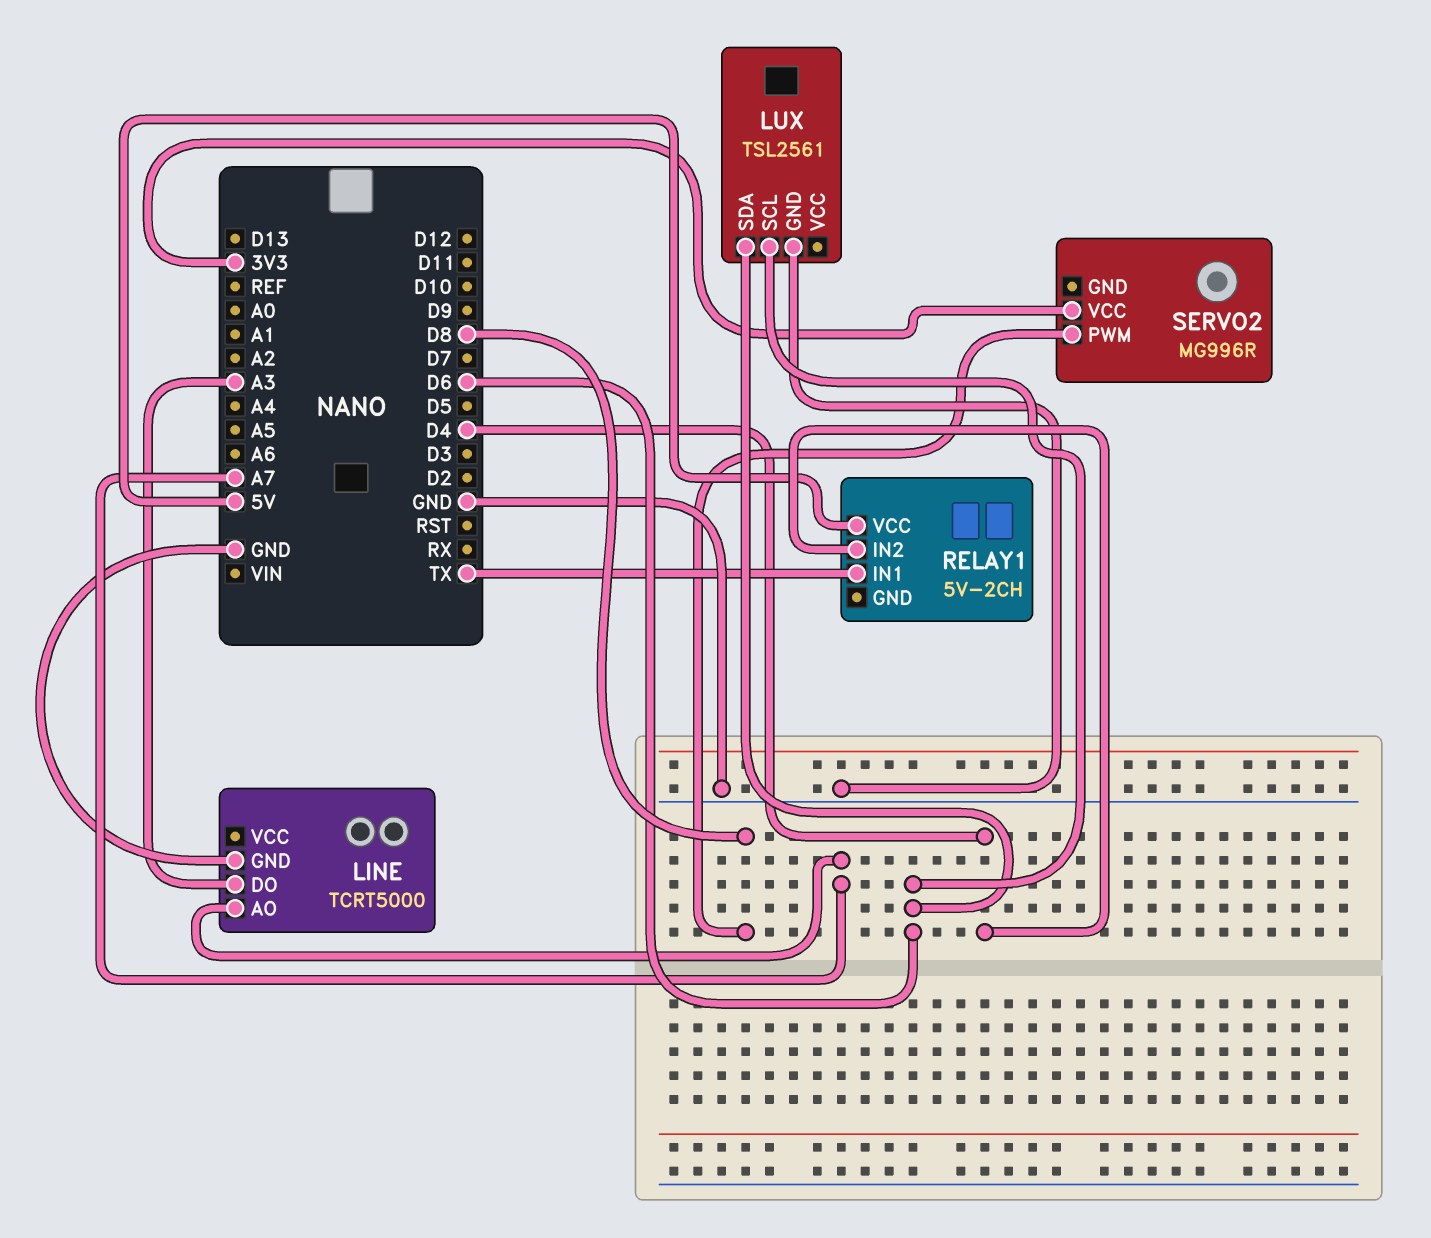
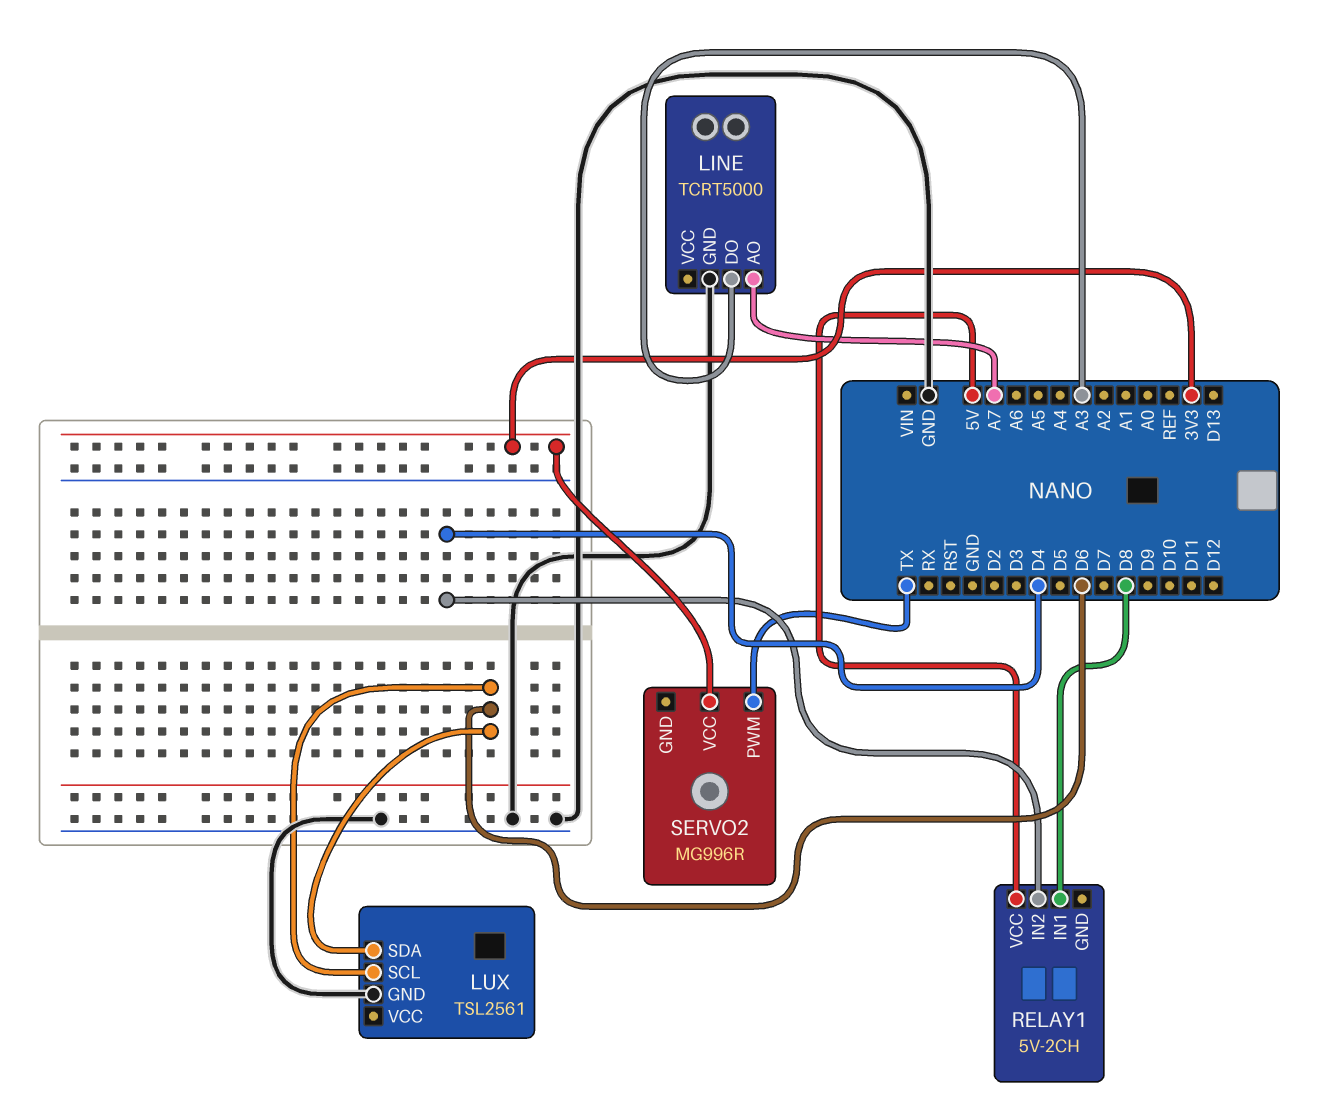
RELAY1 pin IN1: TX -> D8
SERVO2 pin PWM: D8 -> TX

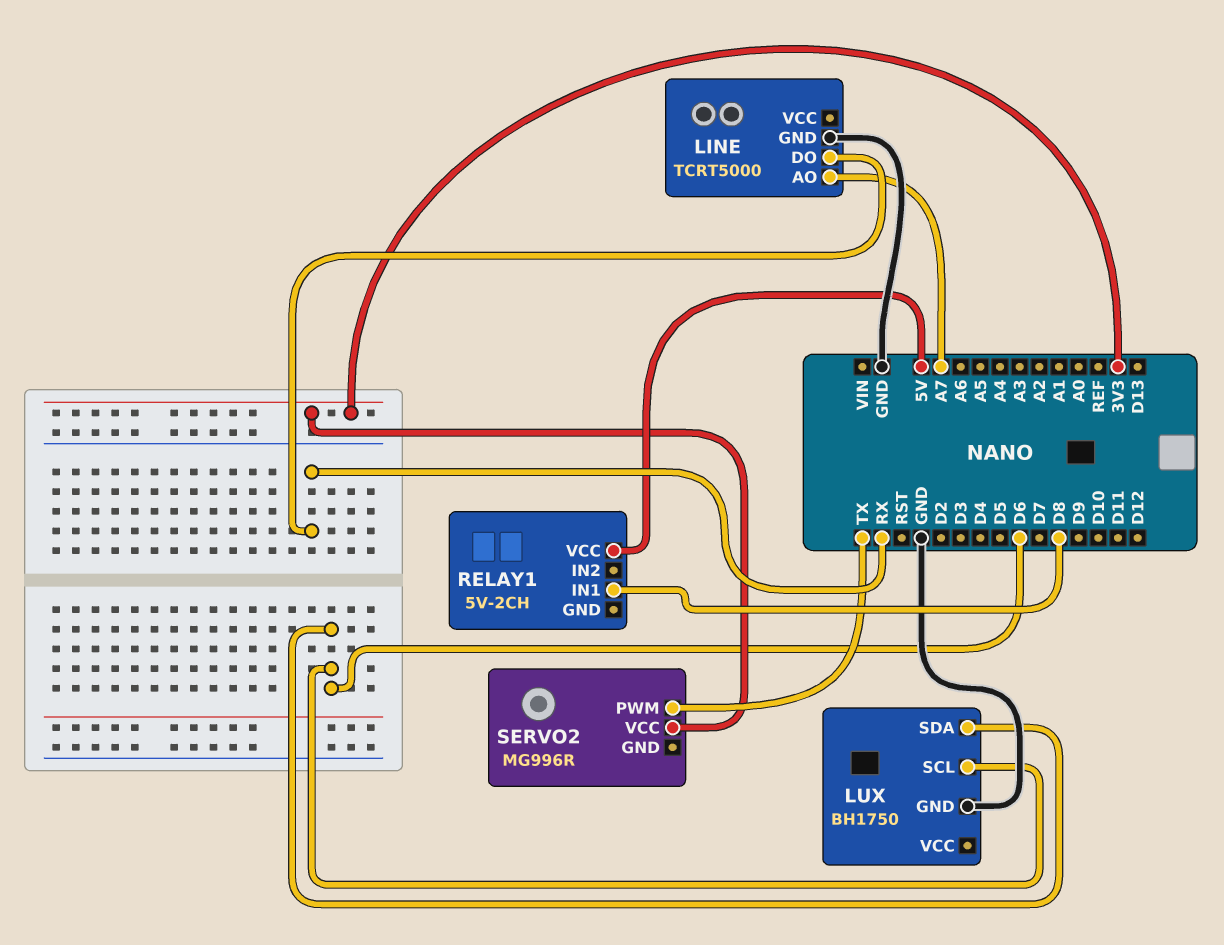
LINE pin DO: A3 -> RX
LUX: TSL2561 -> BH1750
RELAY1 pin IN2: D4 -> none

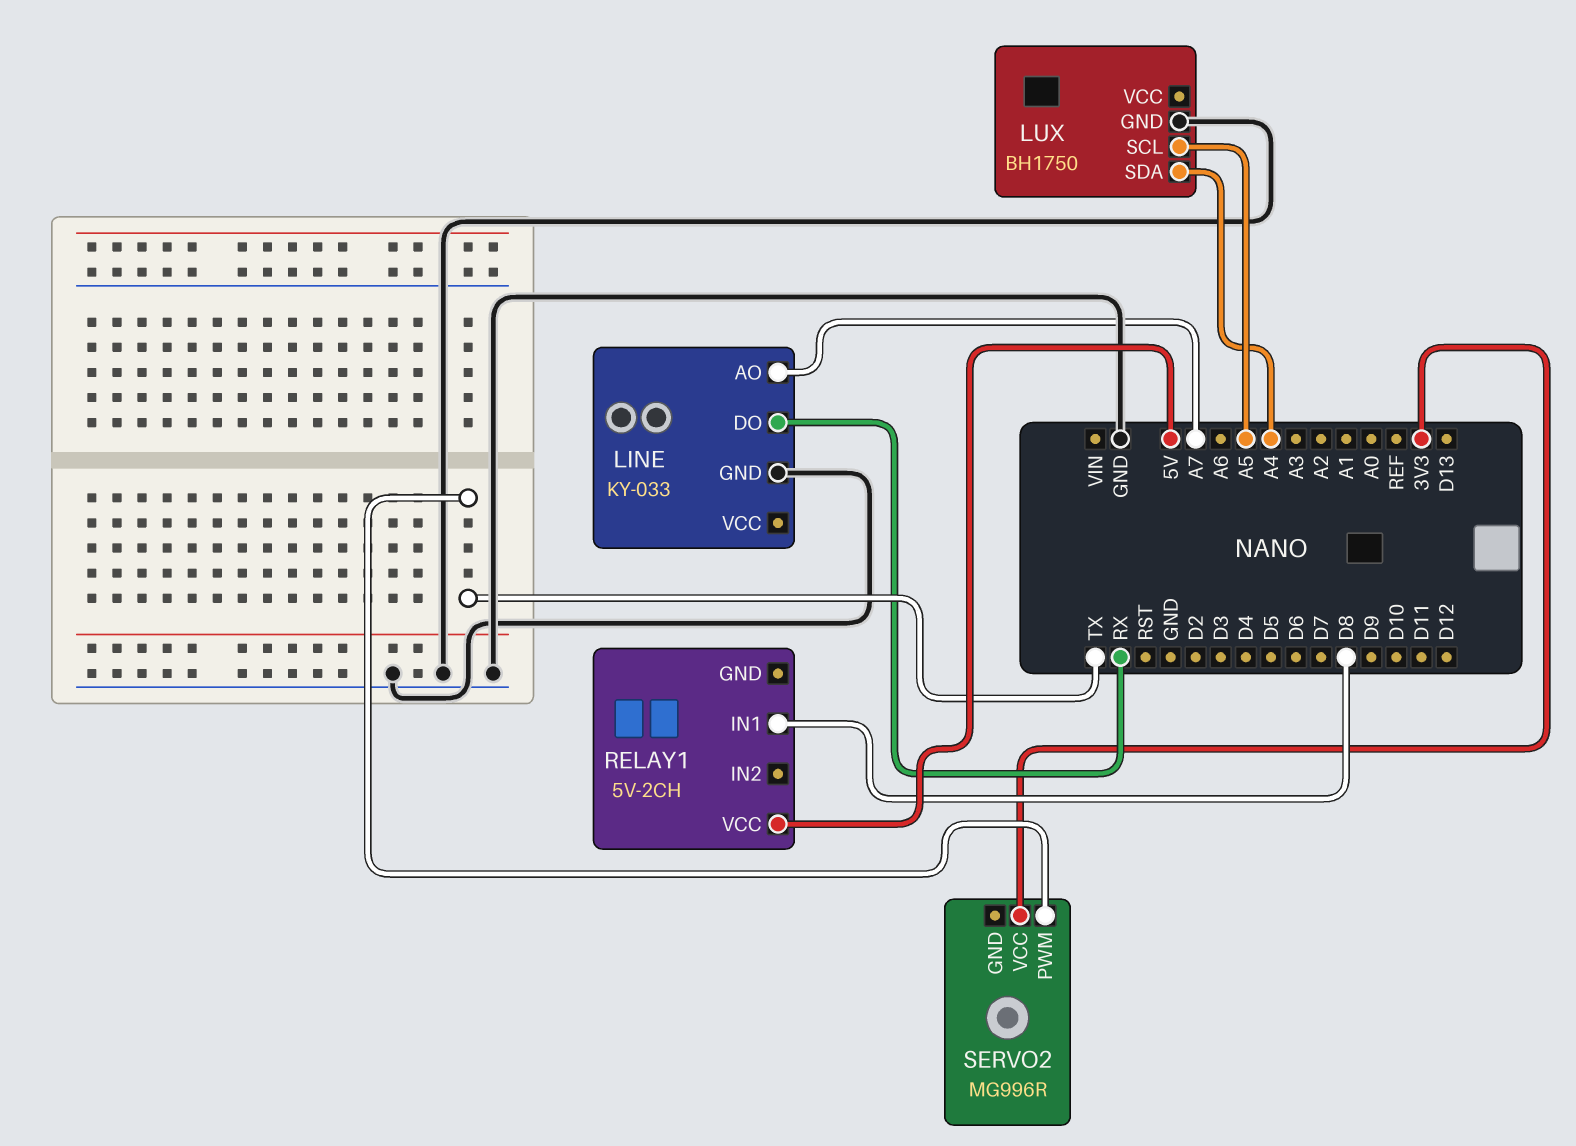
LINE: TCRT5000 -> KY-033
LUX pin SCL: D6 -> A5
LUX pin SDA: D6 -> A4

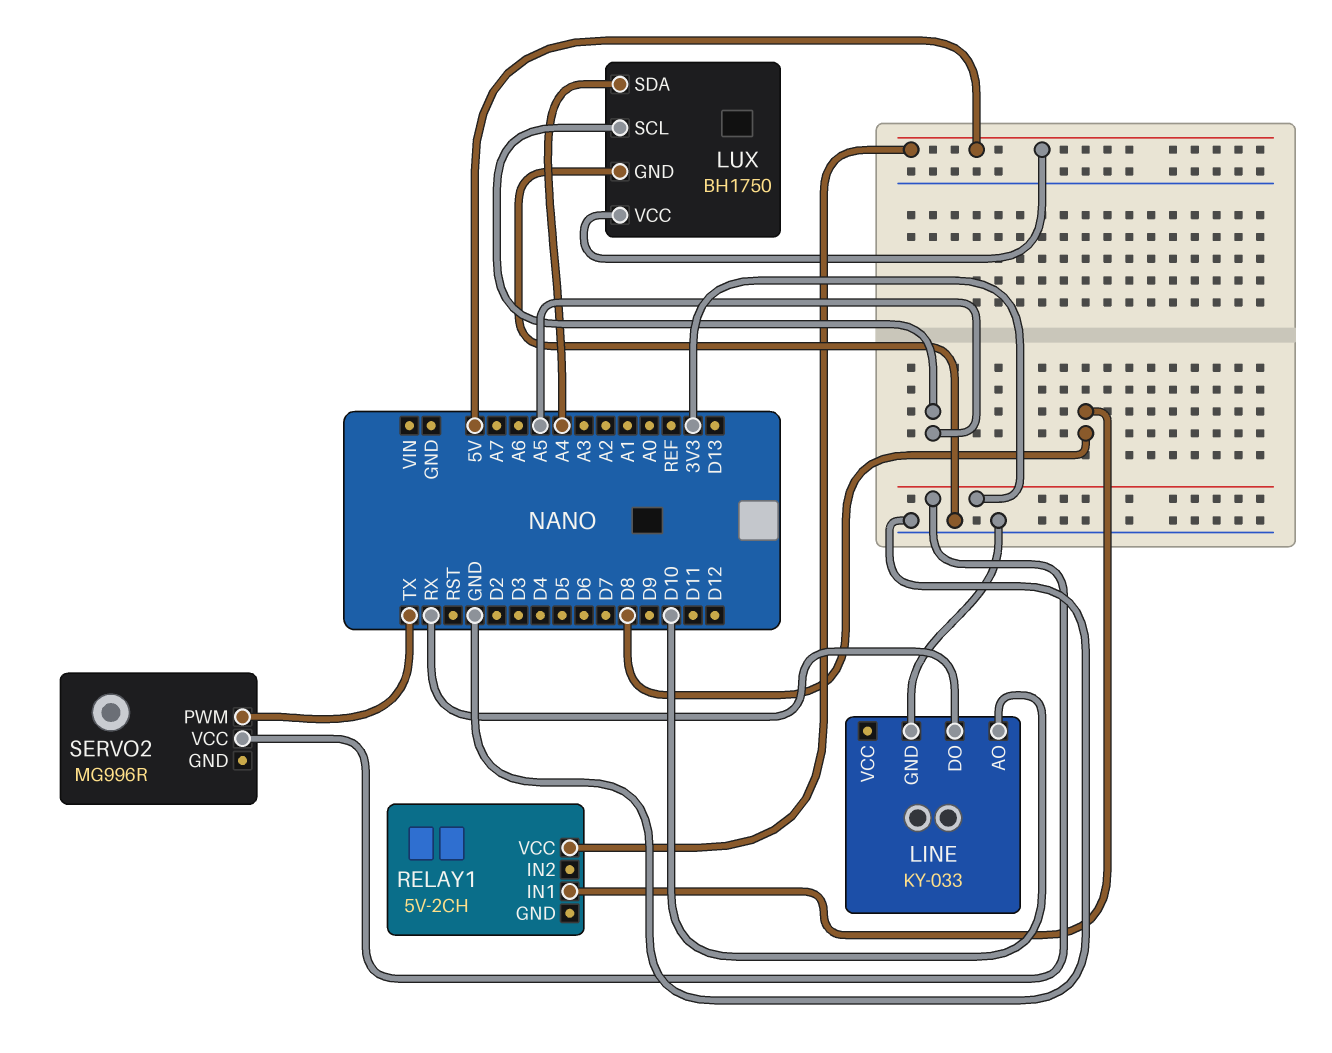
LINE pin AO: A7 -> D10
LUX pin VCC: none -> 5V

